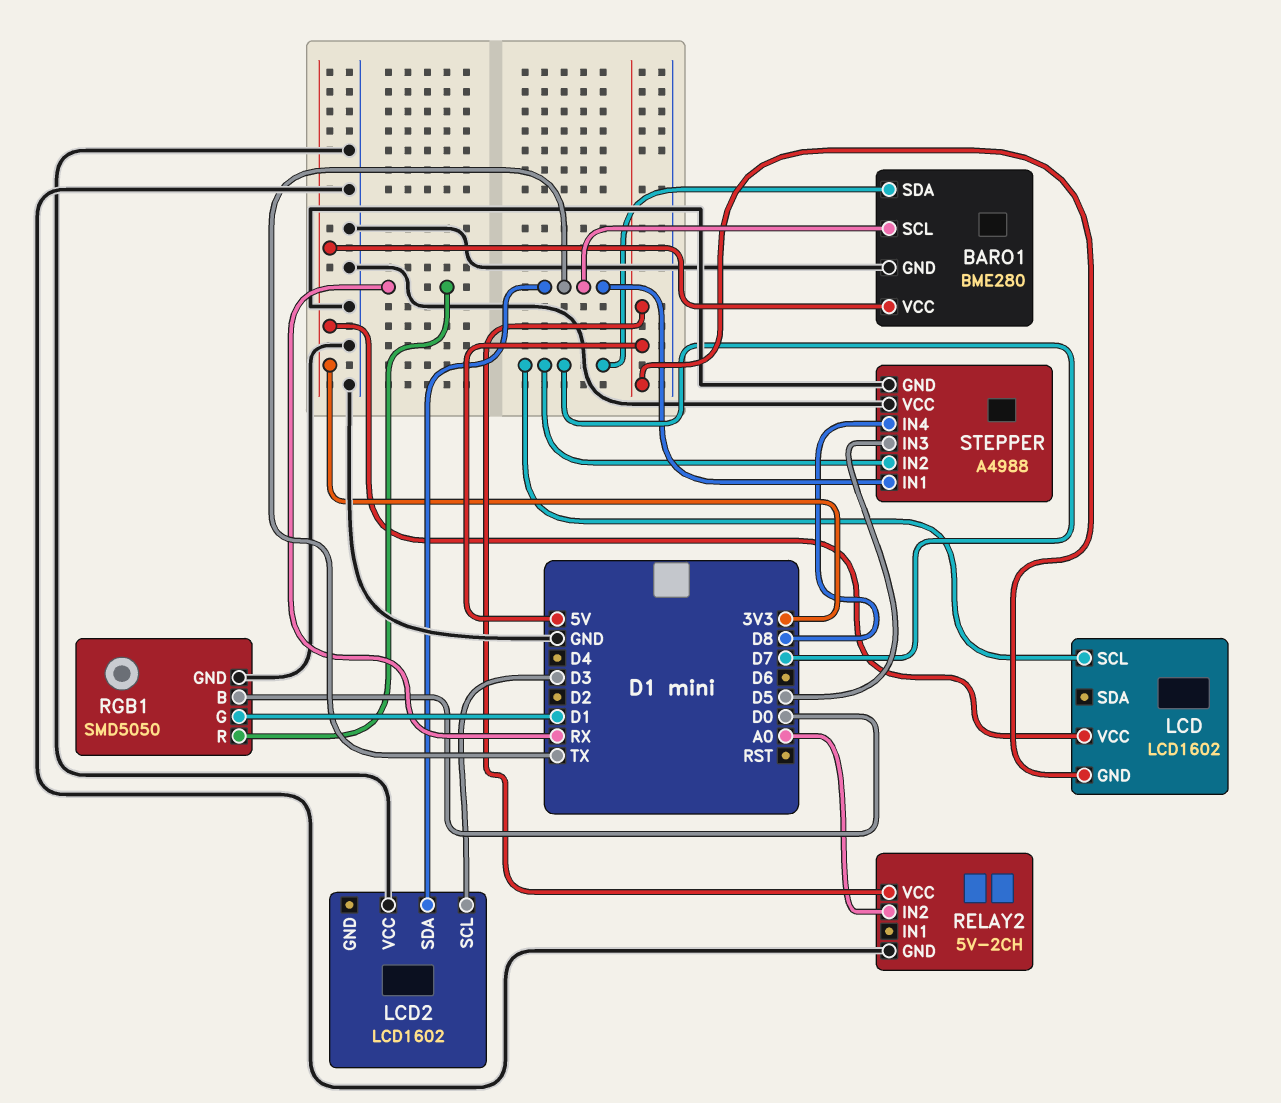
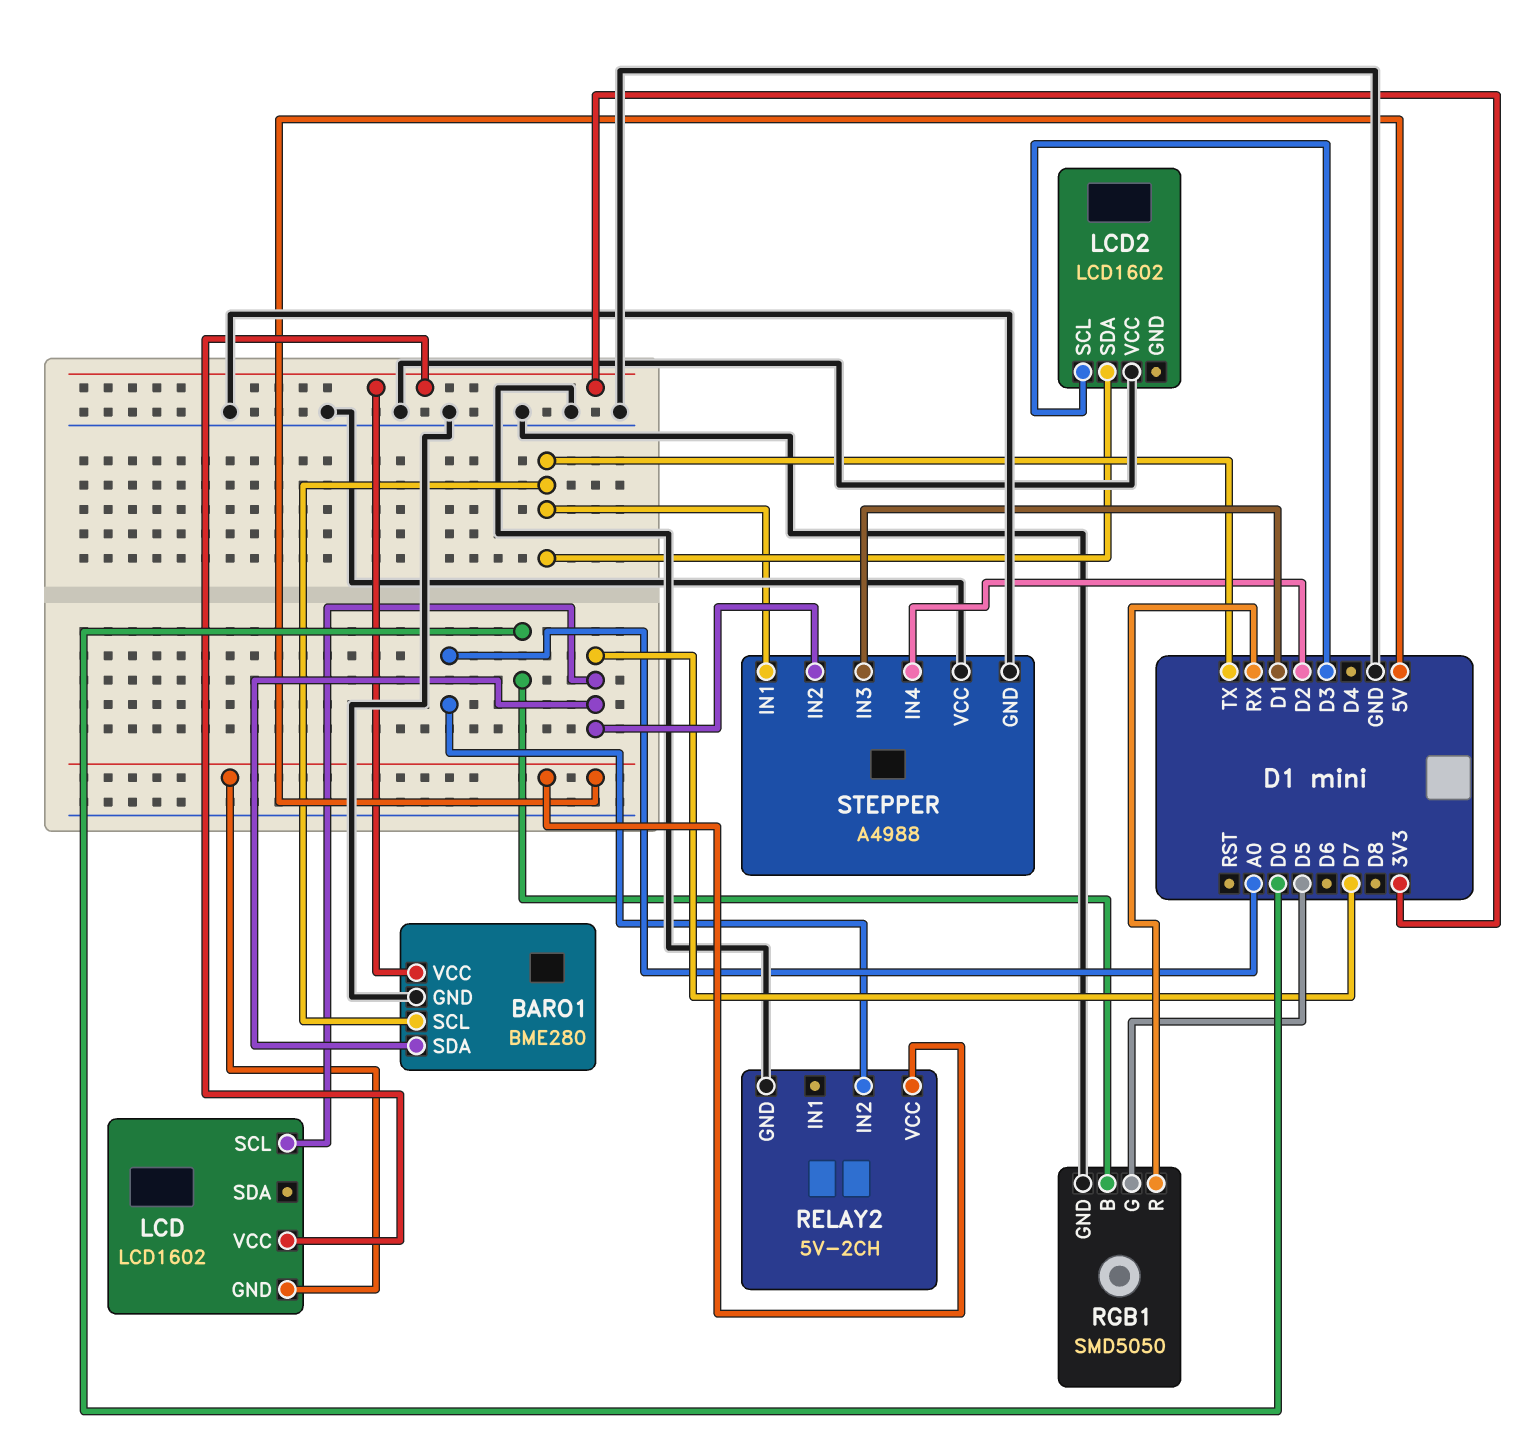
RGB1 pin G: D1 -> D5
STEPPER pin IN3: D5 -> D1
STEPPER pin IN4: D8 -> D2

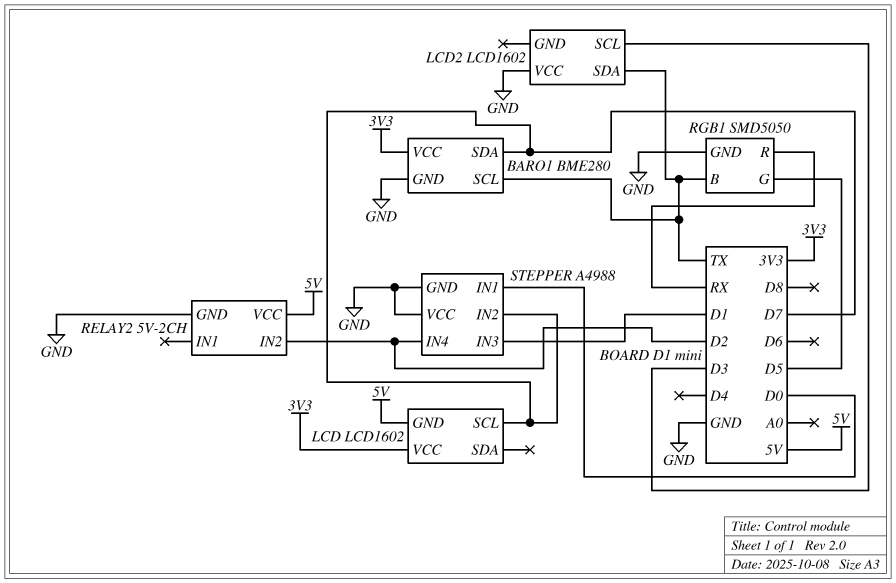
RELAY2 pin IN2: A0 -> D2
RGB1 pin B: D0 -> TX
STEPPER pin IN1: TX -> D0

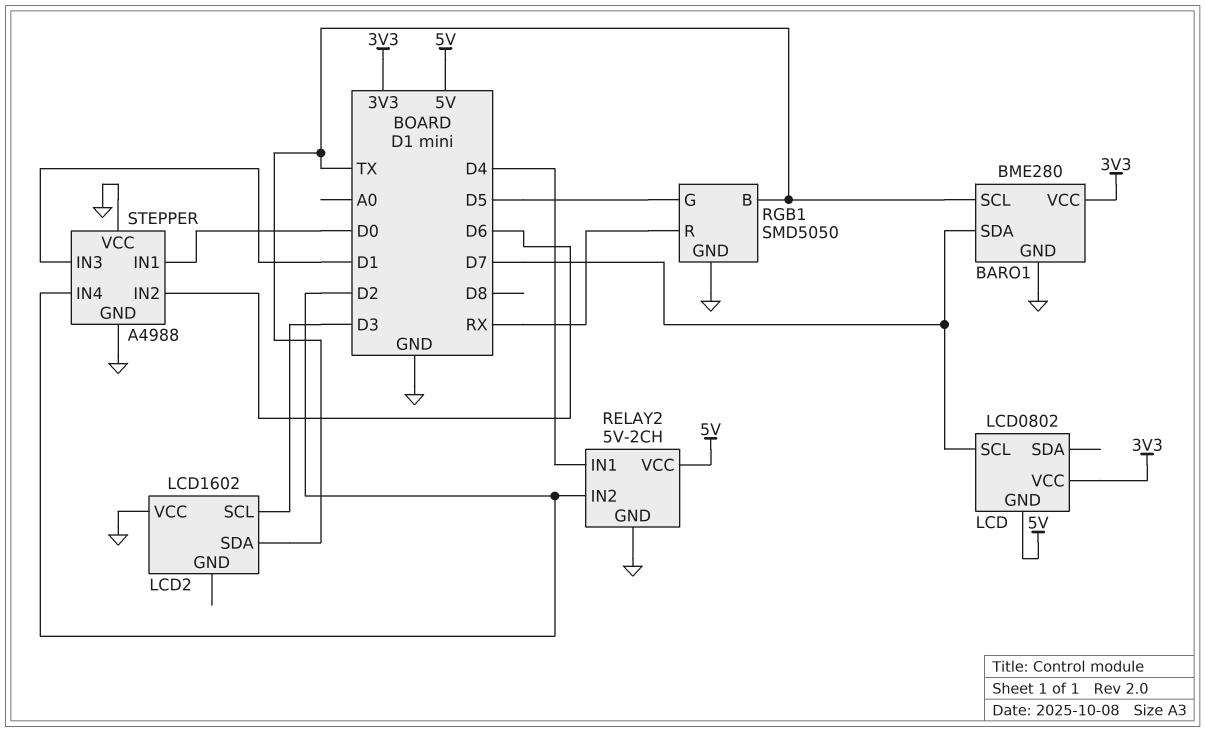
LCD: LCD1602 -> LCD0802
RELAY2 pin IN1: none -> D4
STEPPER pin IN2: D7 -> D6

